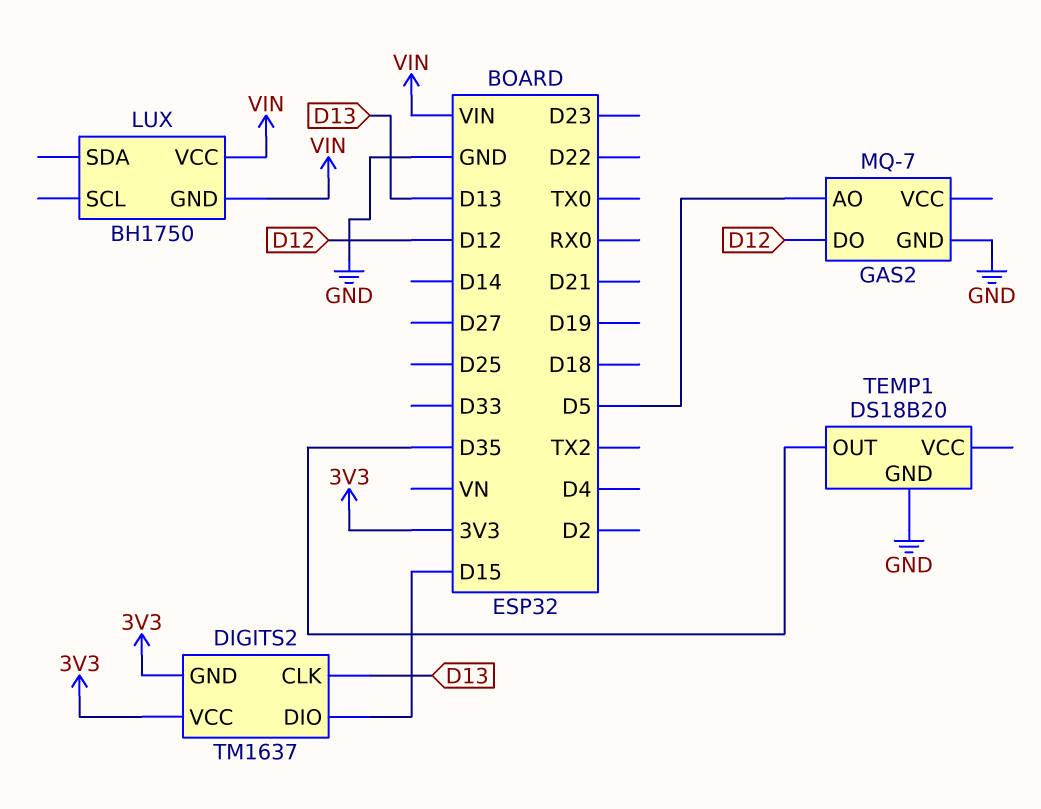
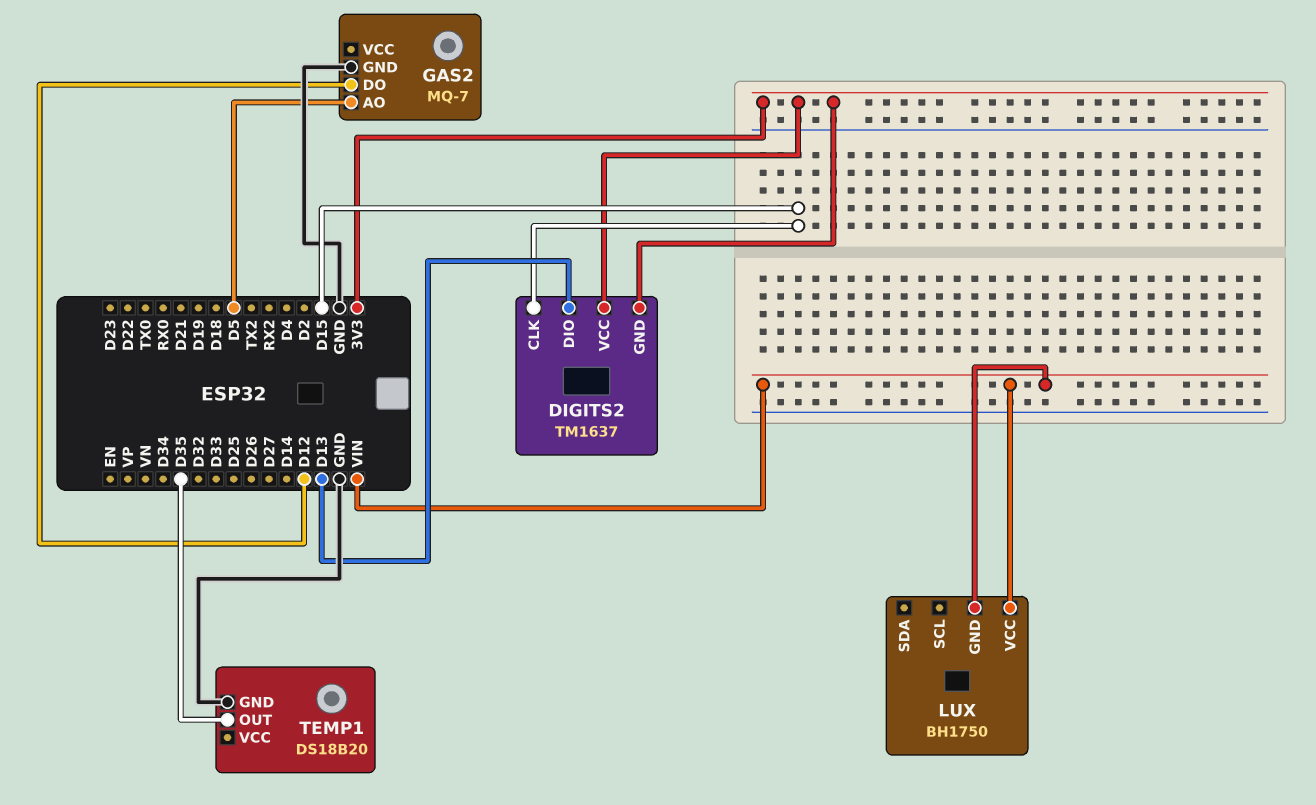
DIGITS2 pin CLK: D13 -> D15
DIGITS2 pin DIO: D15 -> D13

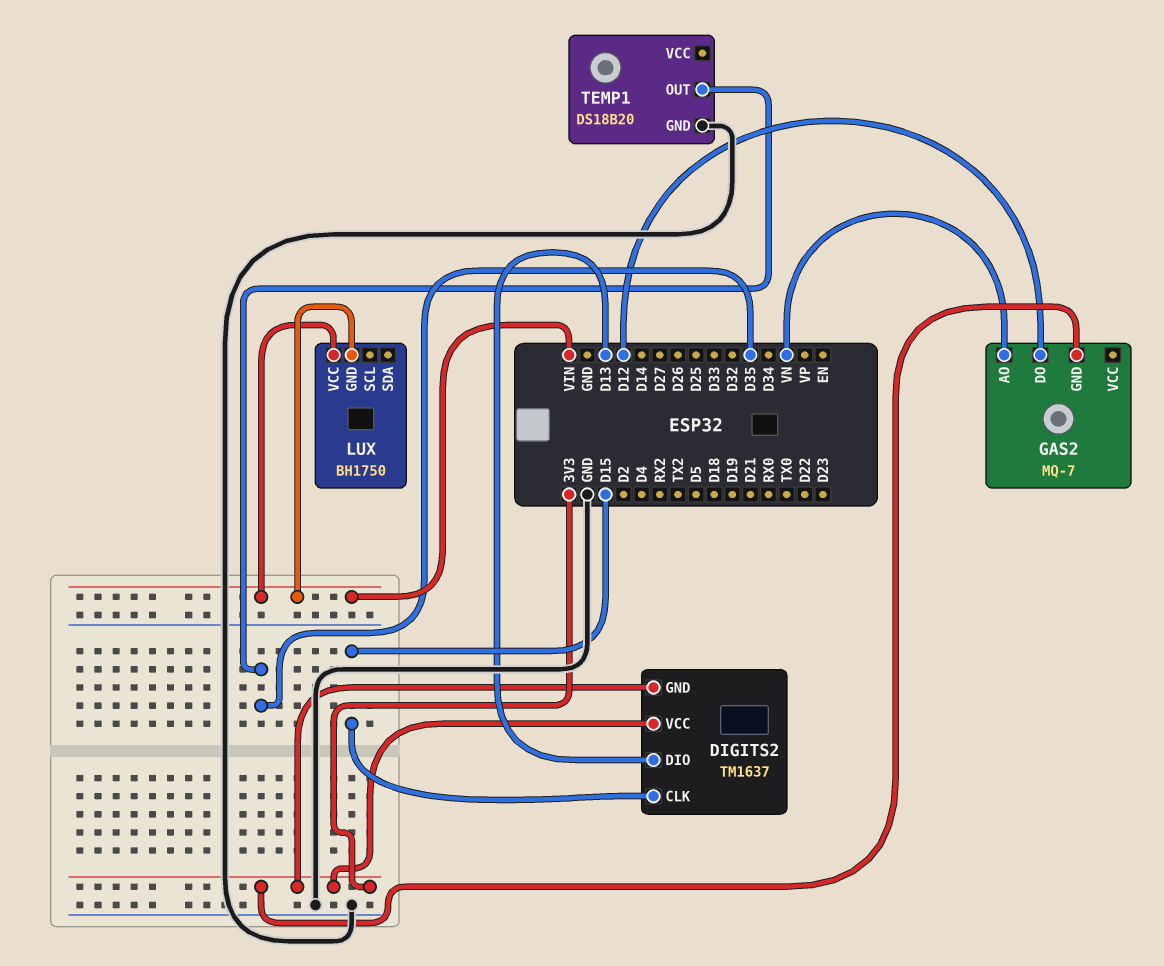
GAS2 pin AO: D5 -> VN
GAS2 pin GND: GND -> 3V3

